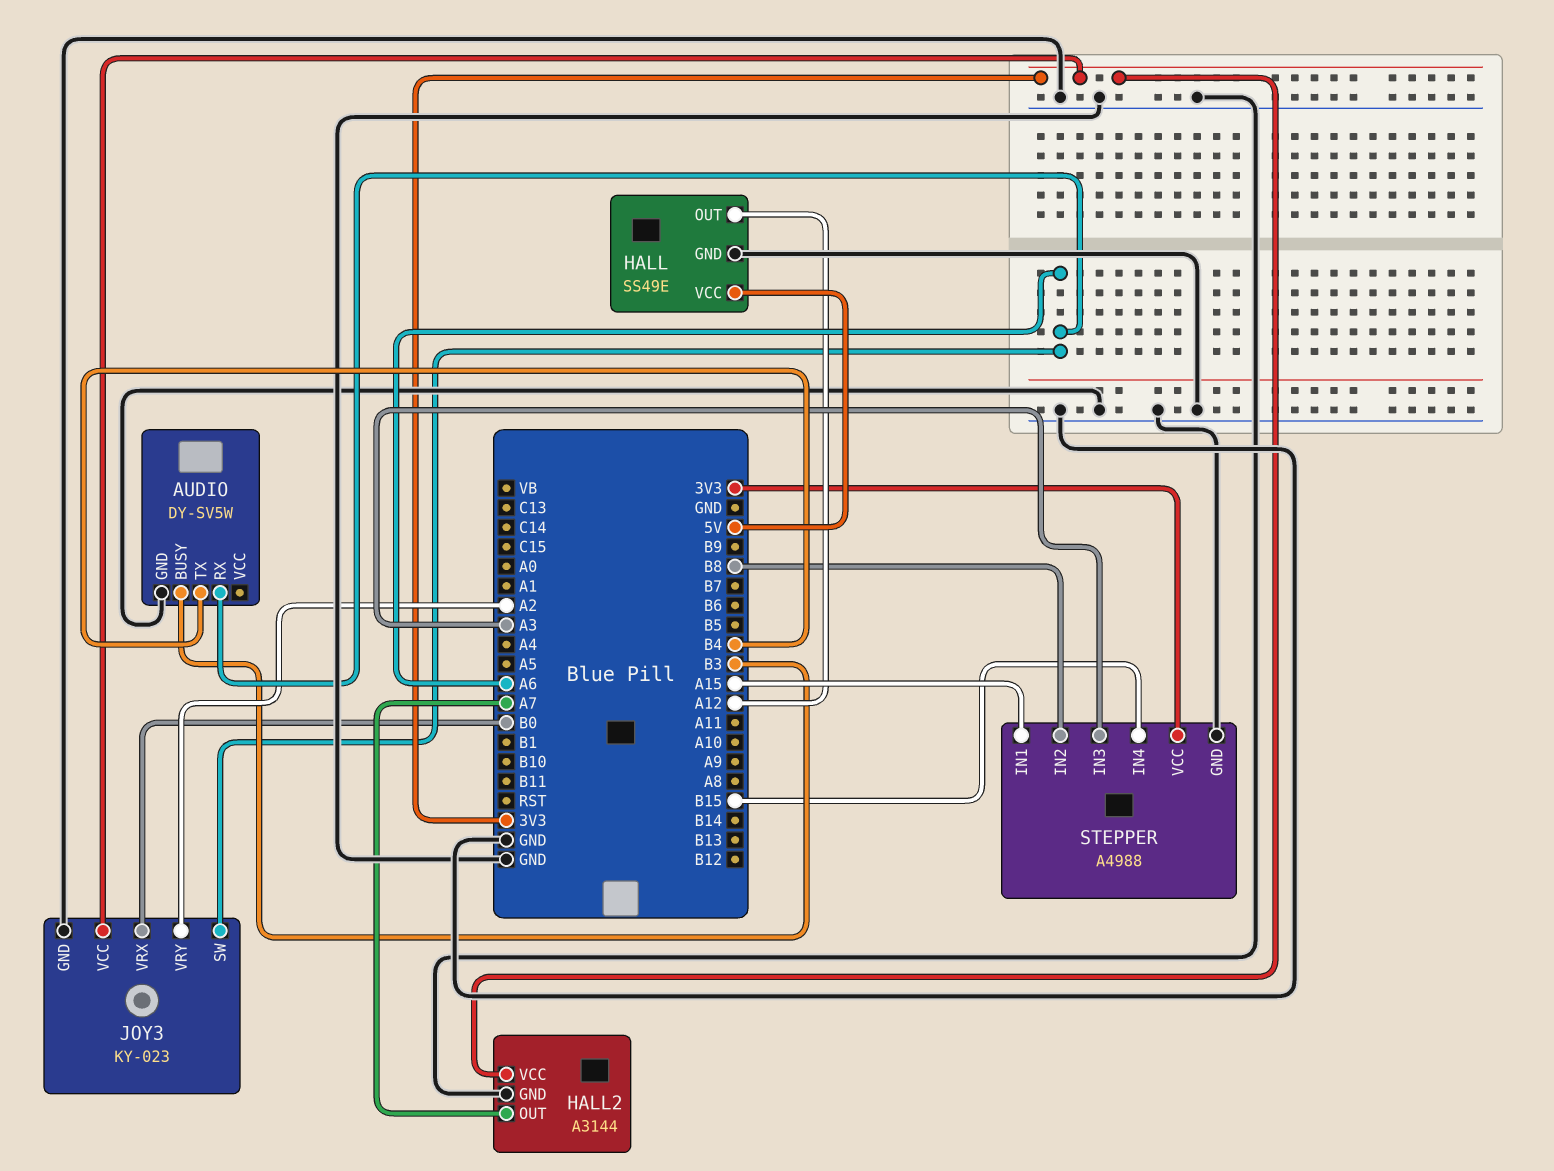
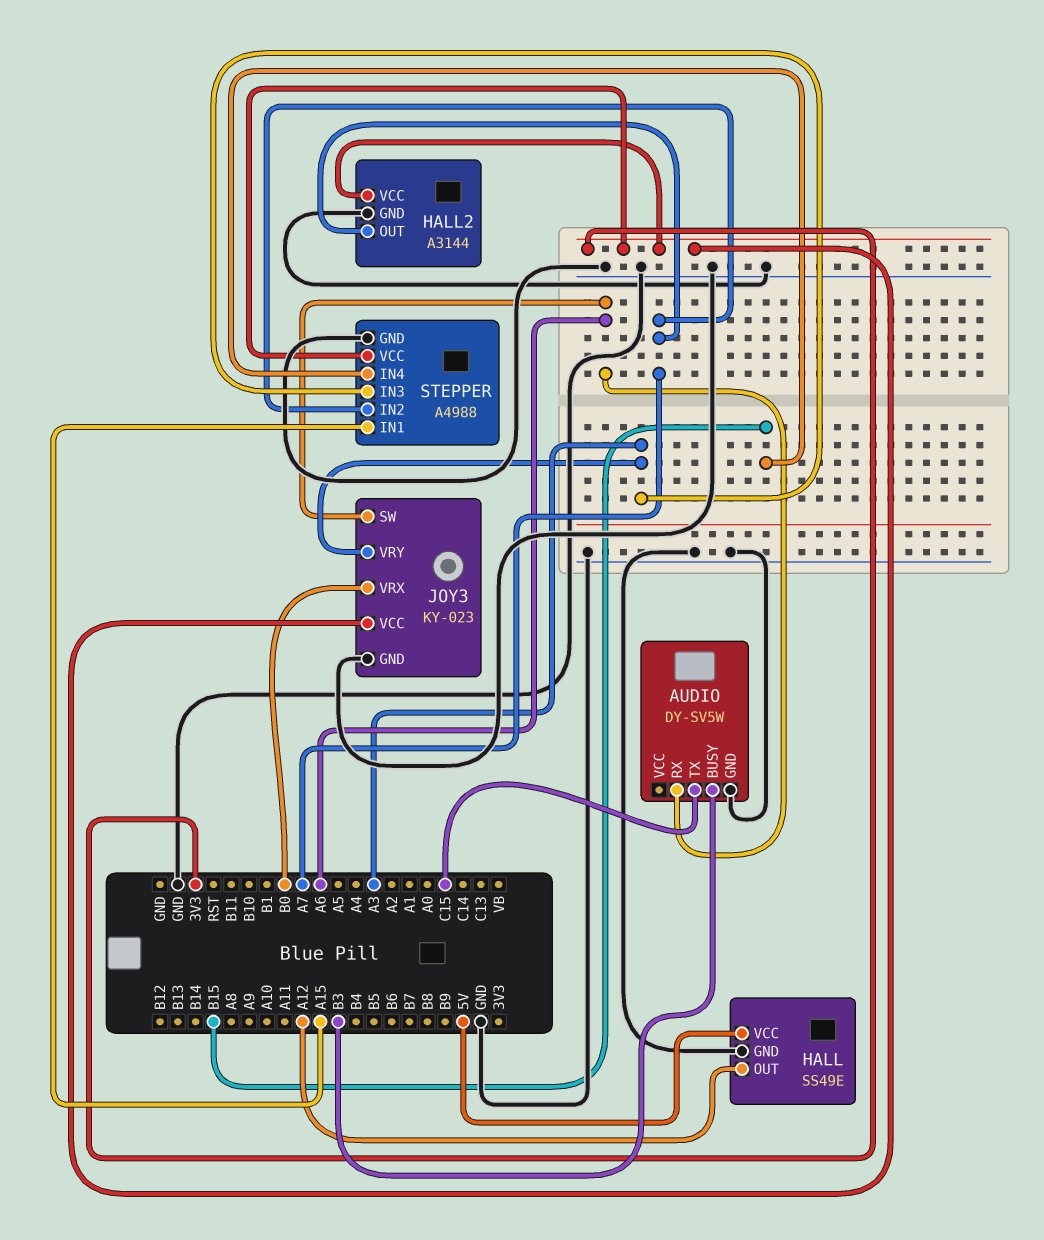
AUDIO pin TX: B4 -> C15
JOY3 pin VRY: A2 -> A3
STEPPER pin IN2: B8 -> A7

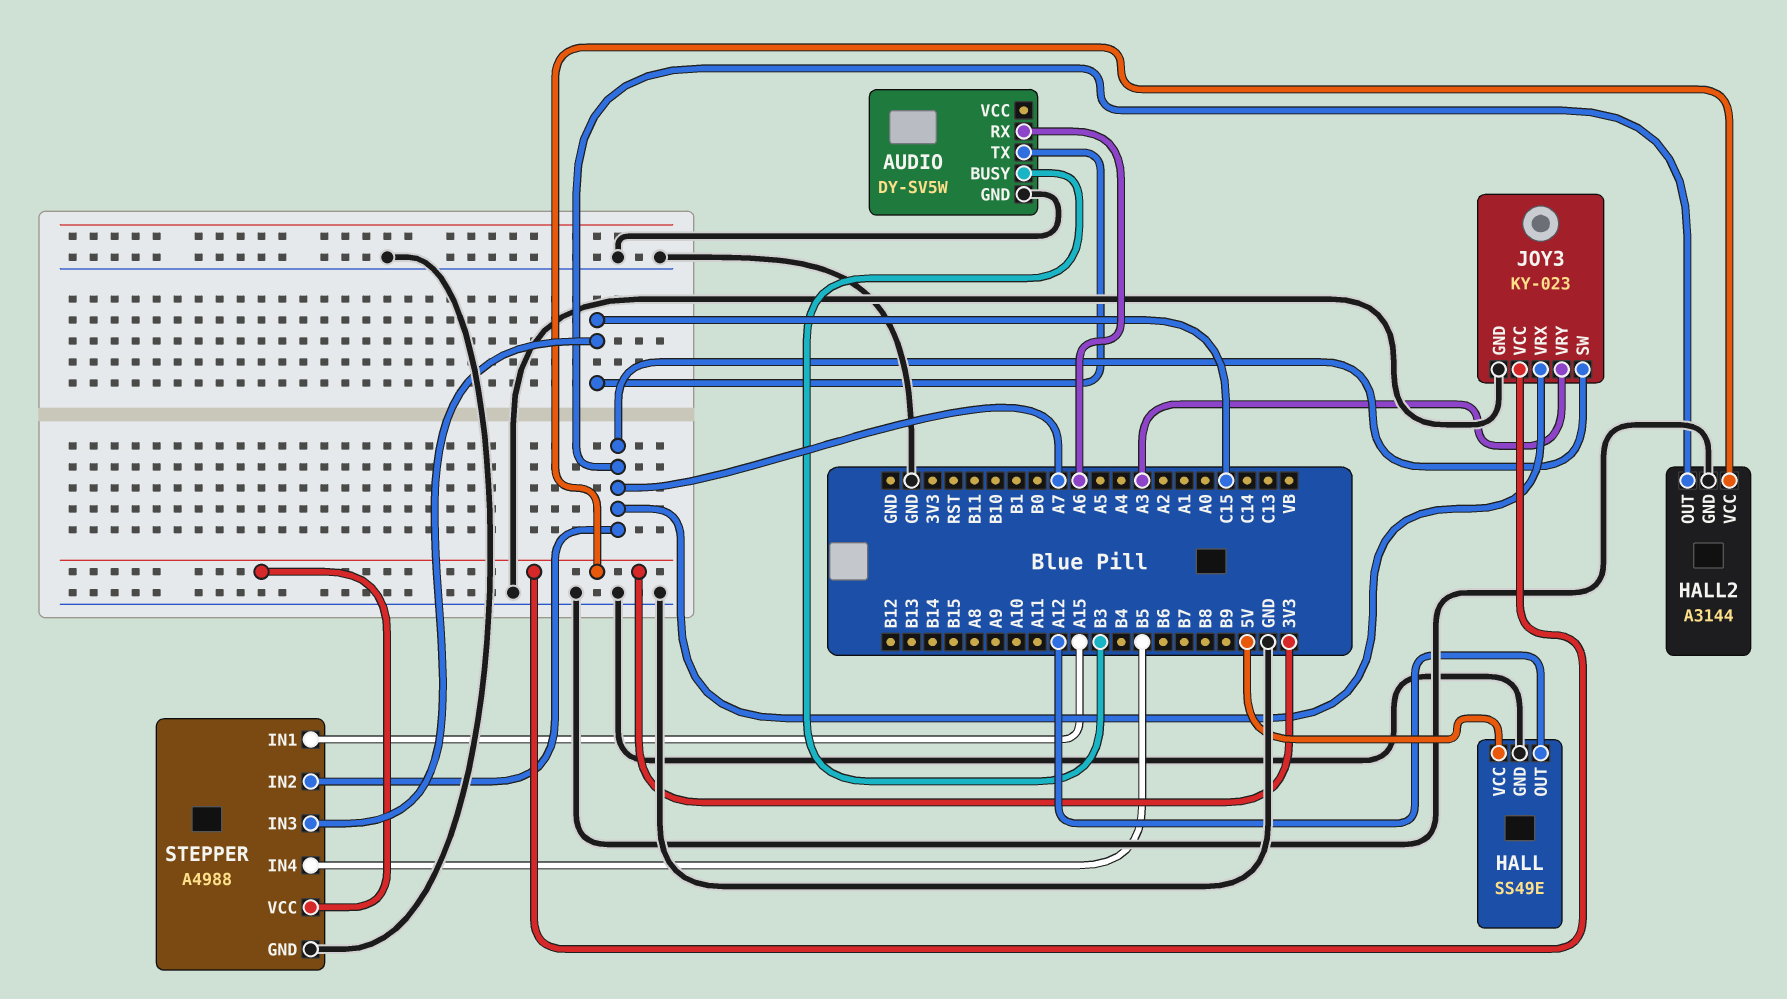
JOY3 pin SW: A6 -> A7
JOY3 pin VRX: B0 -> A7
STEPPER pin IN3: A3 -> C15
STEPPER pin IN4: B15 -> B5

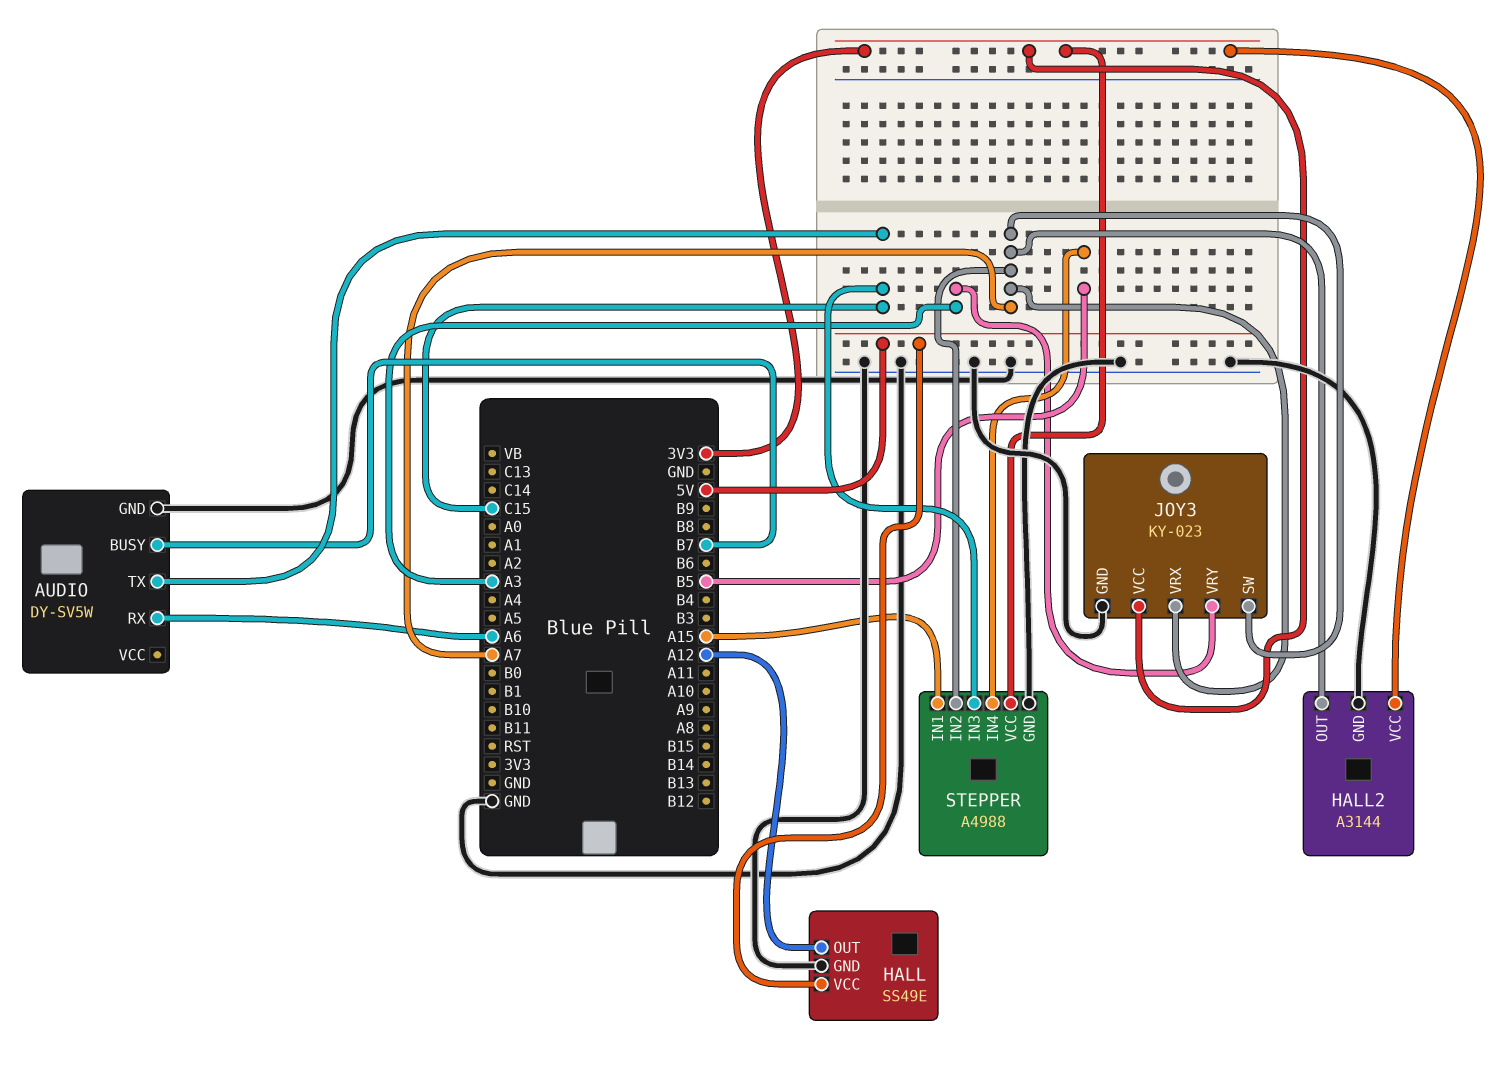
AUDIO pin BUSY: B3 -> B7

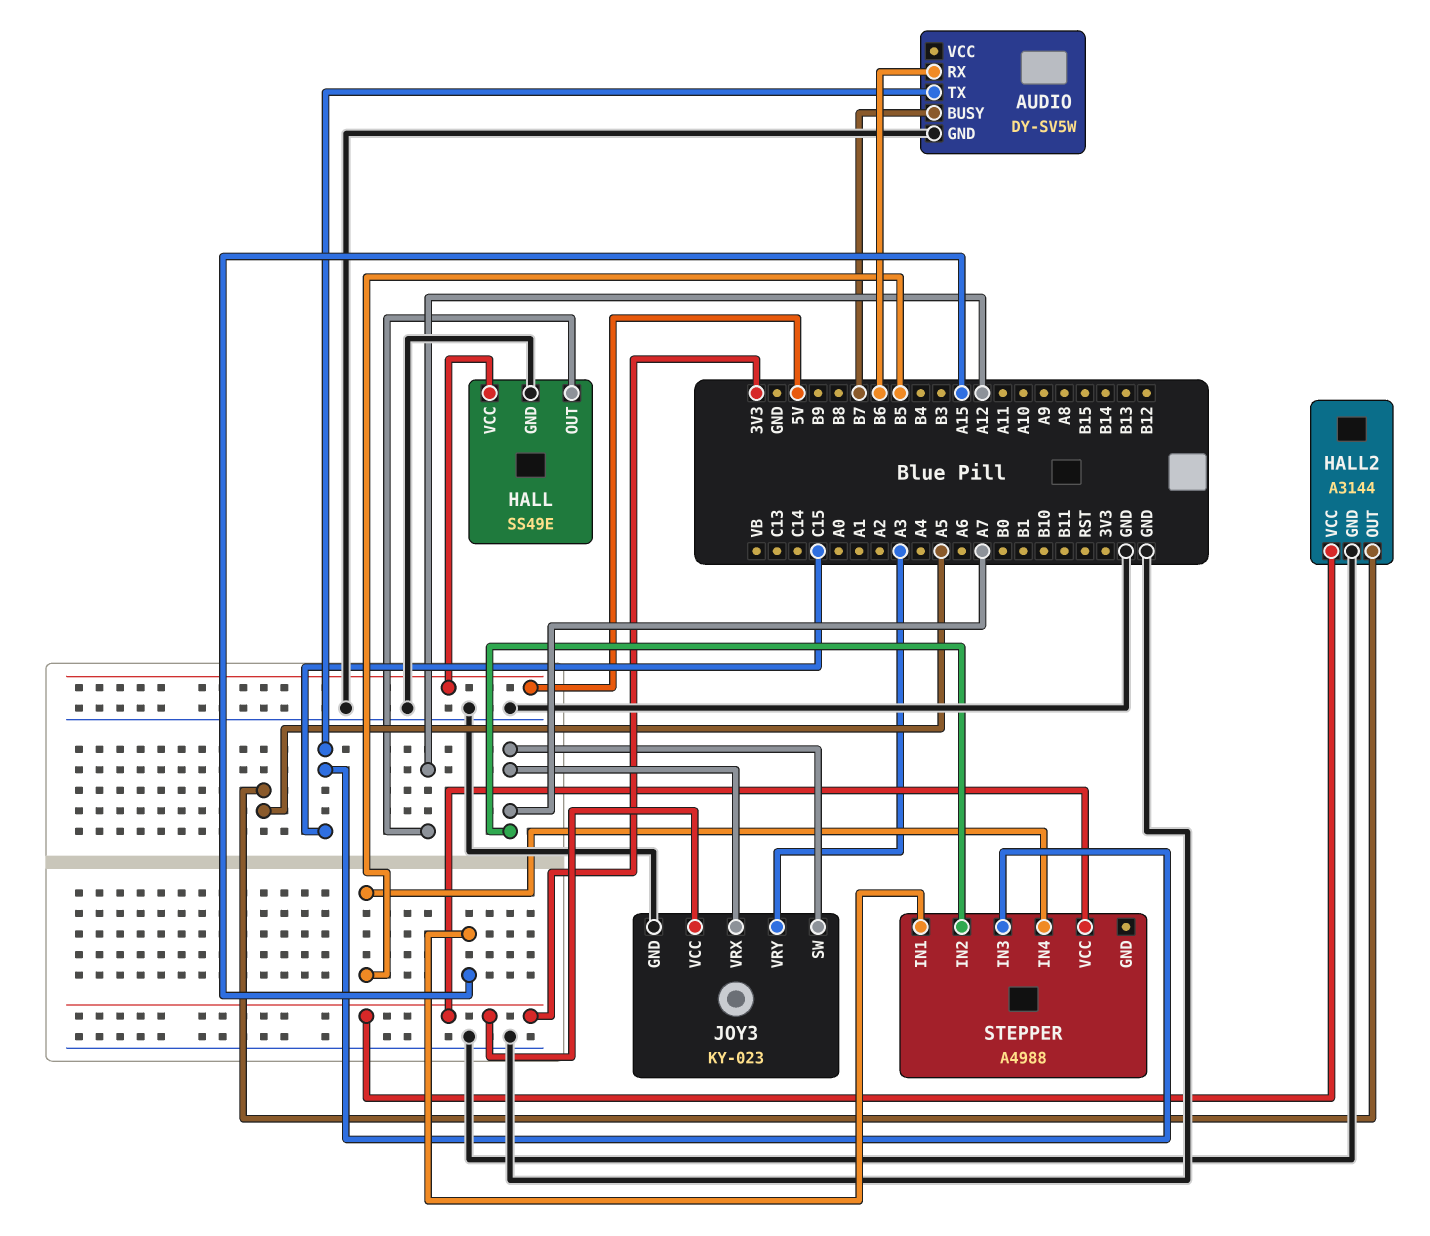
AUDIO pin RX: A6 -> B6
HALL2 pin OUT: A7 -> A5
STEPPER pin GND: GND -> none

